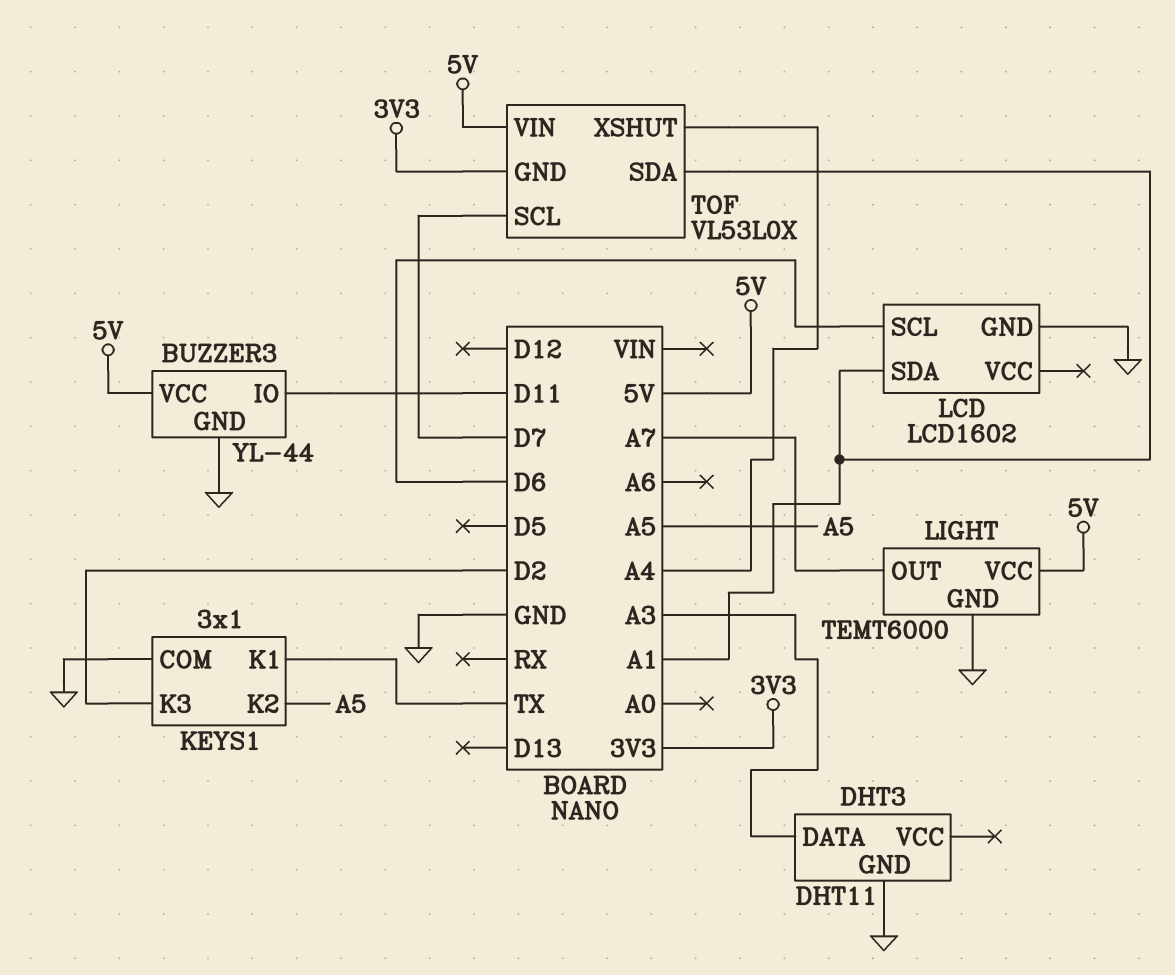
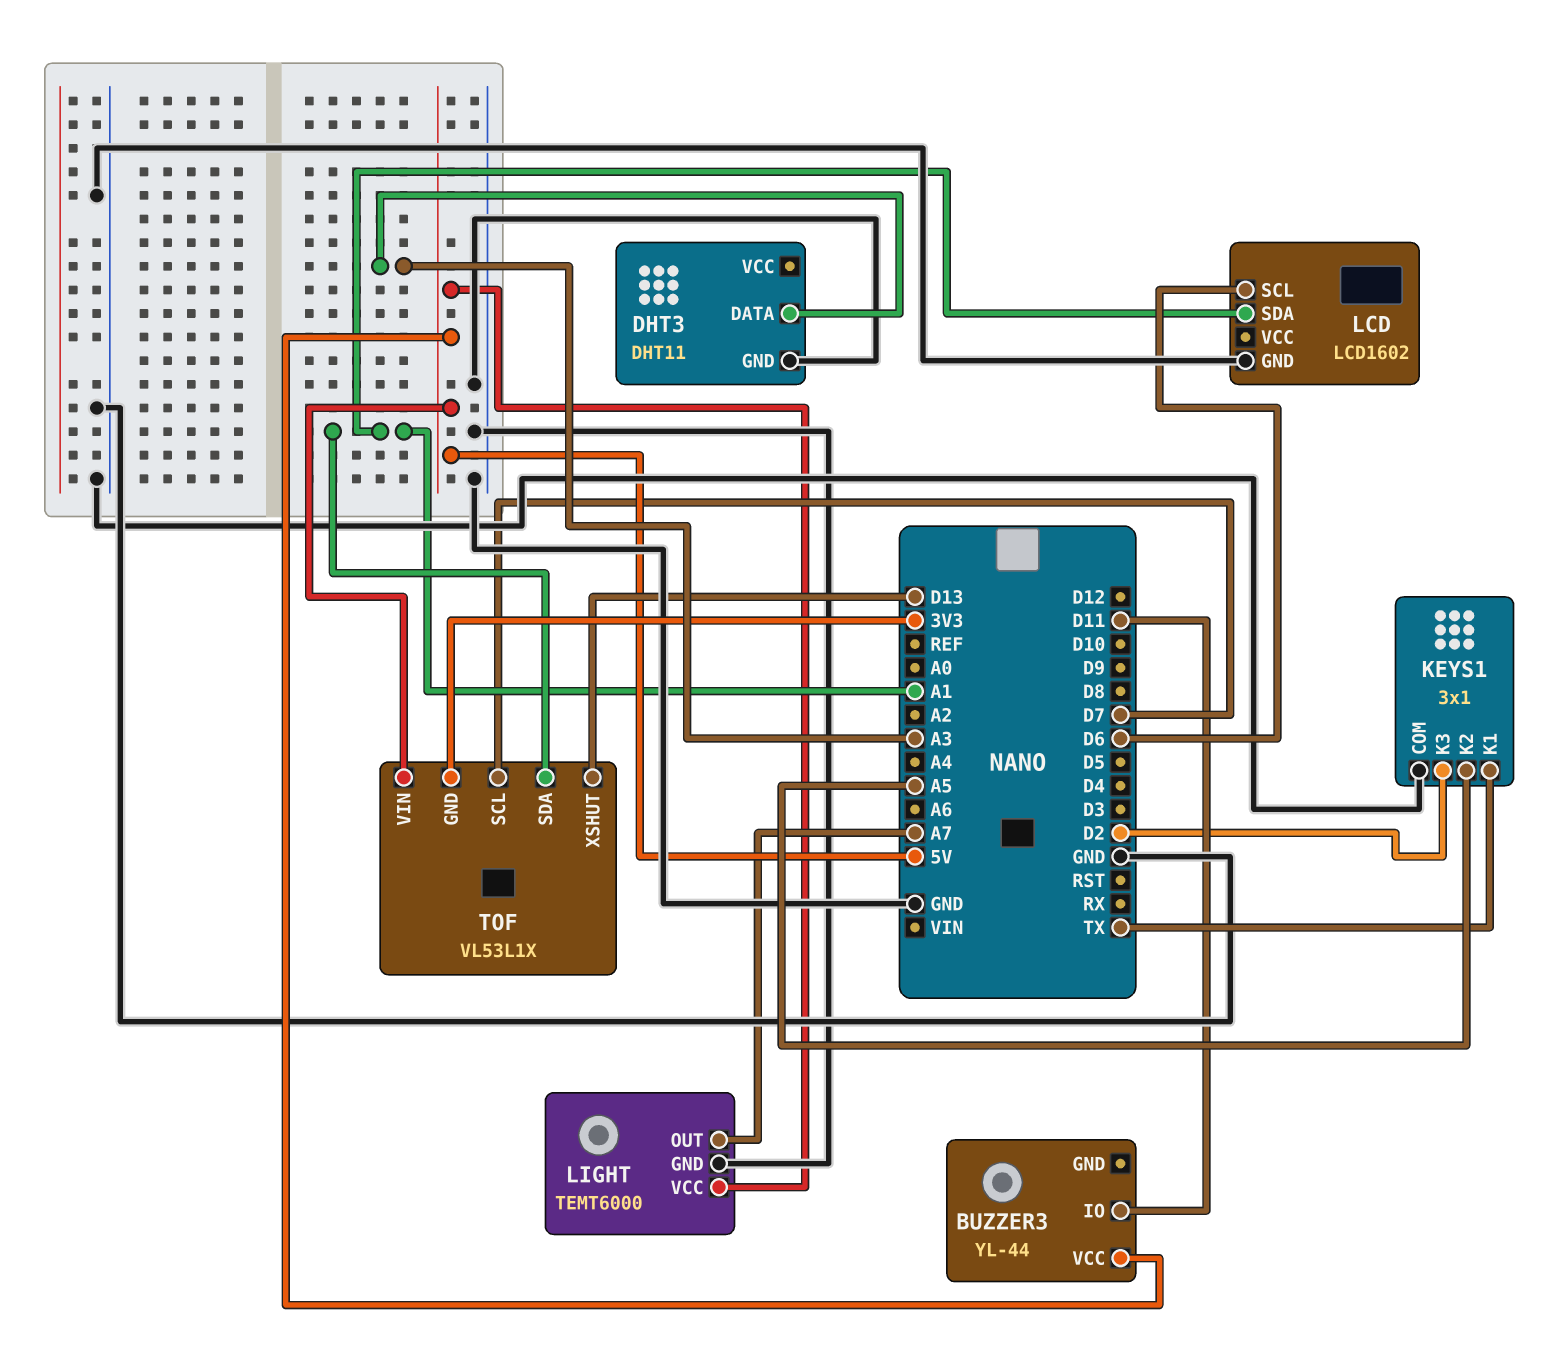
BUZZER3 pin GND: GND -> none
TOF: VL53L0X -> VL53L1X
TOF pin XSHUT: A4 -> D13

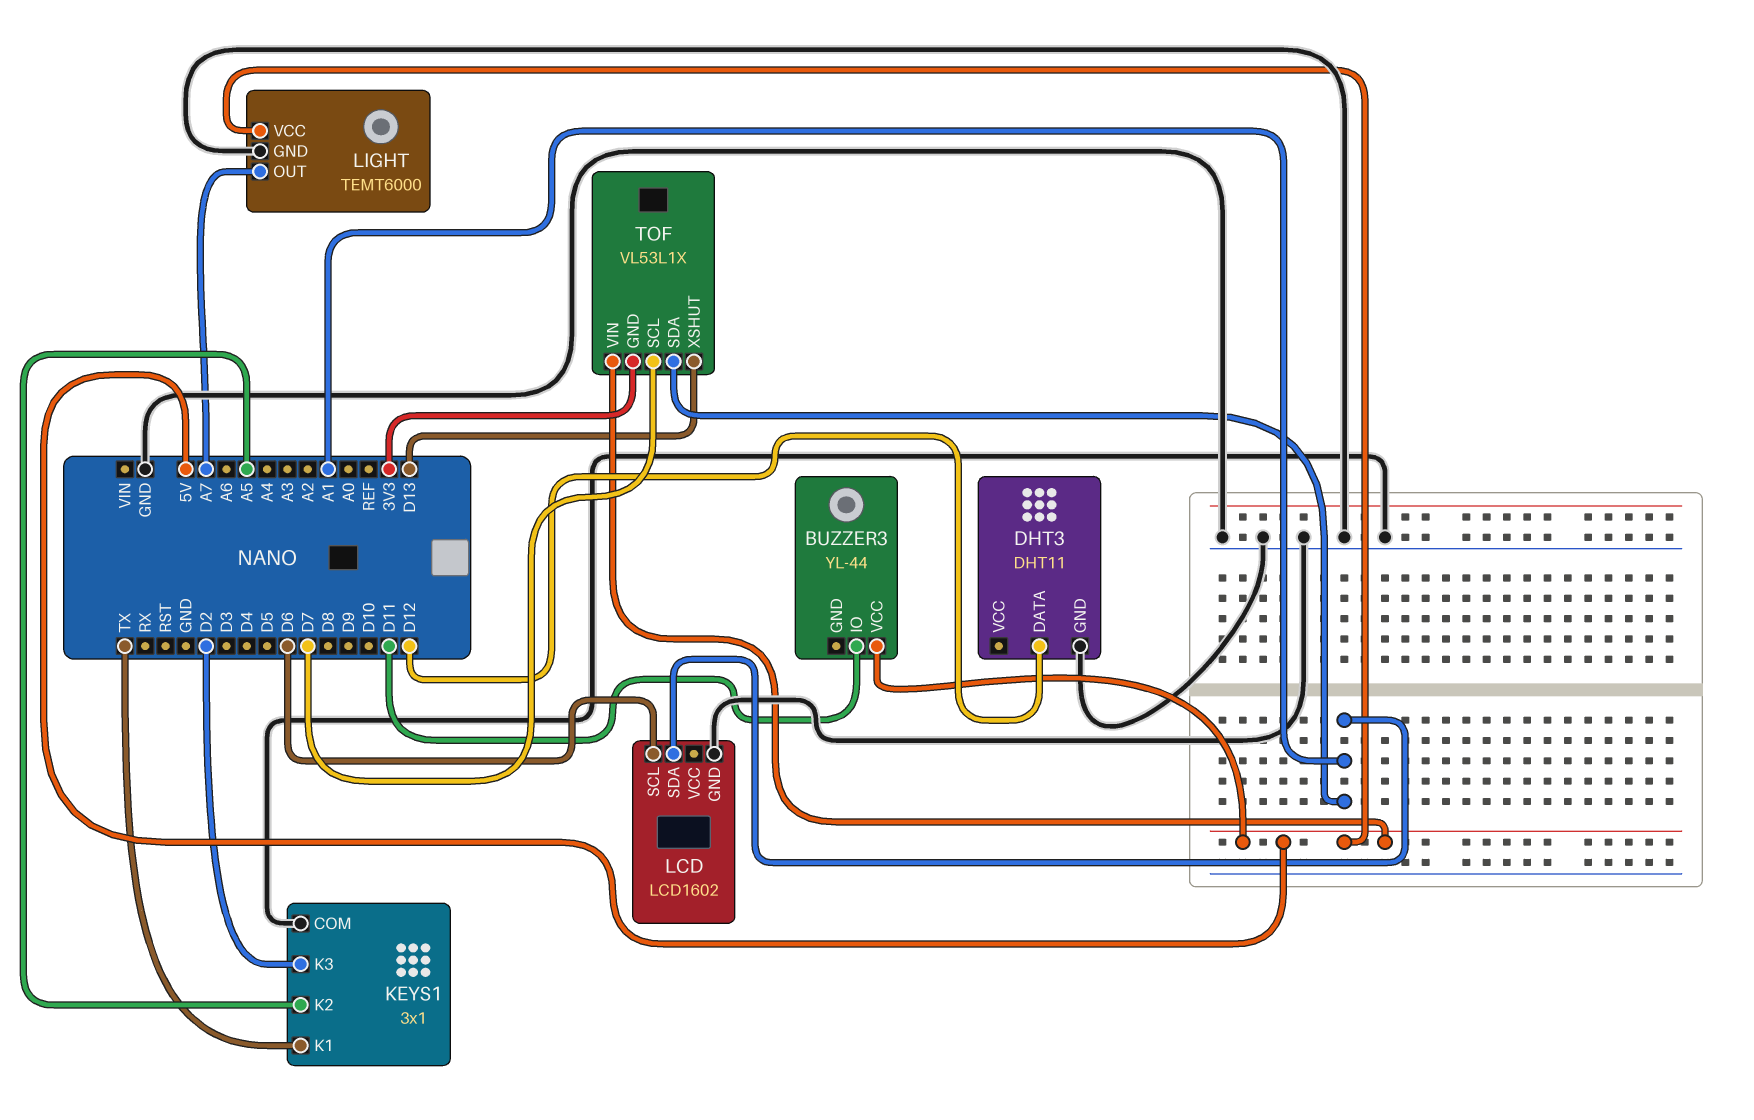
DHT3 pin DATA: A3 -> D12

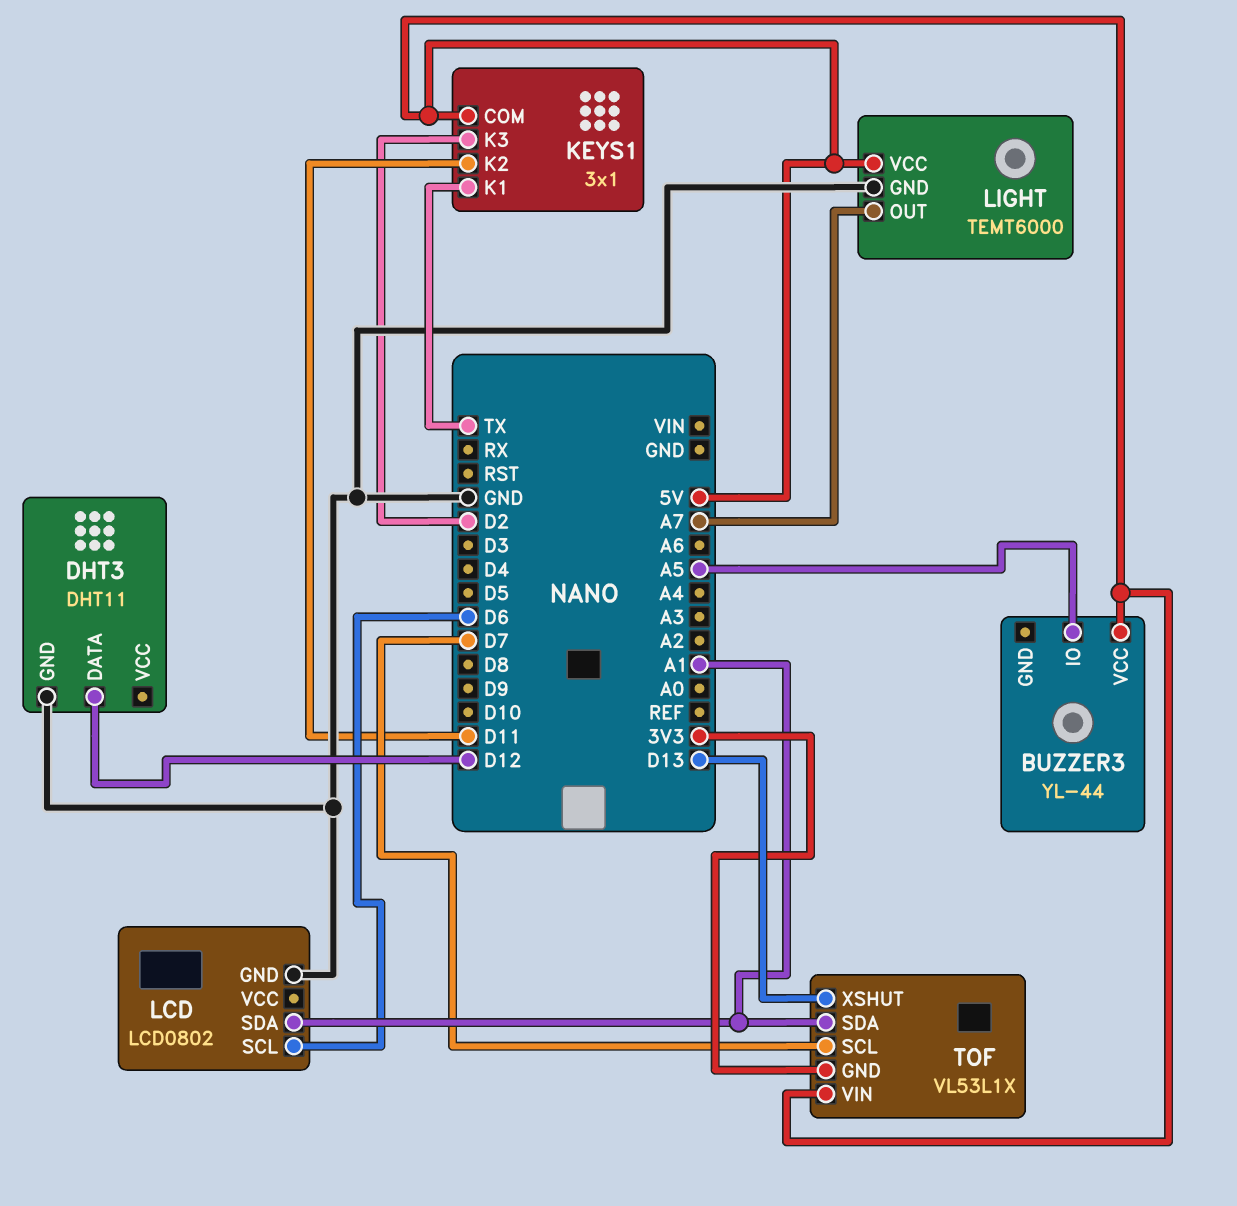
BUZZER3 pin IO: D11 -> A5
KEYS1 pin COM: GND -> 5V
KEYS1 pin K2: A5 -> D11
LCD: LCD1602 -> LCD0802

